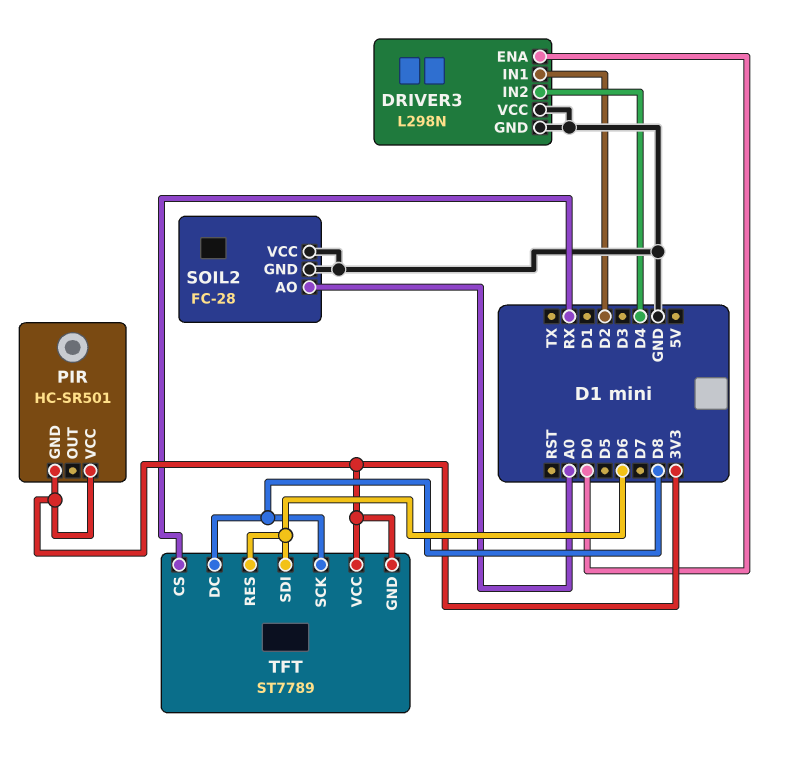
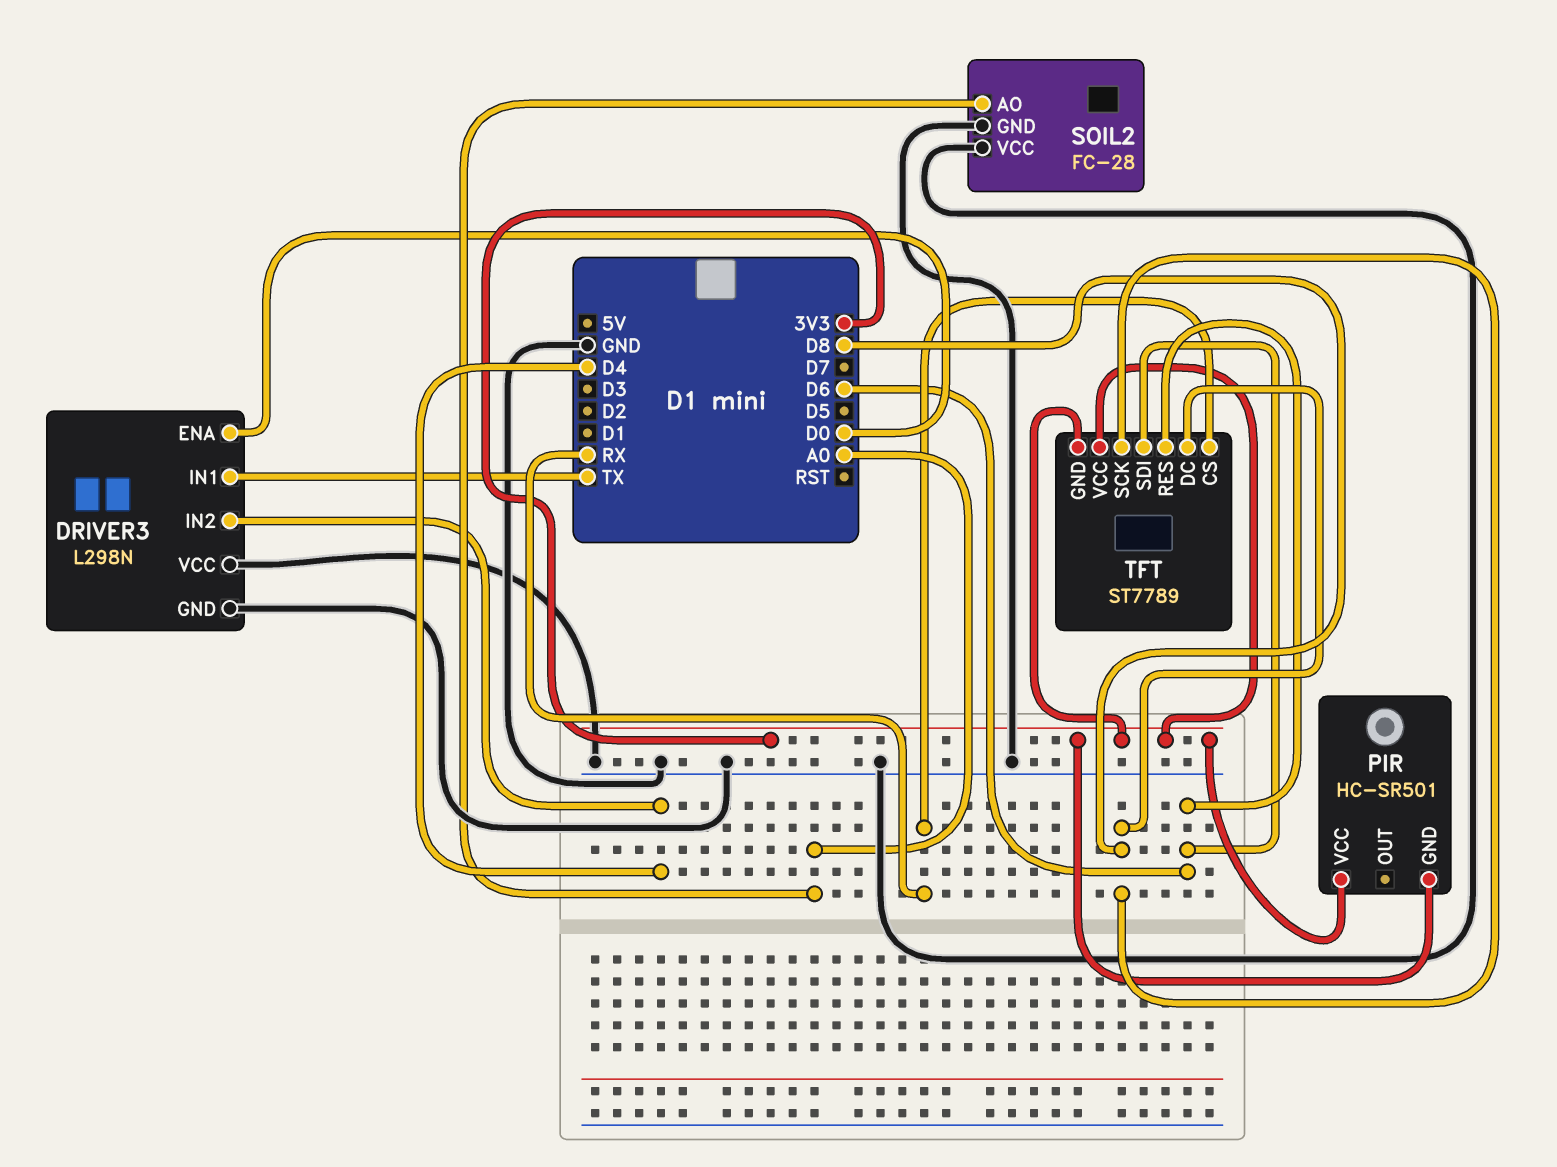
DRIVER3 pin IN1: D2 -> TX

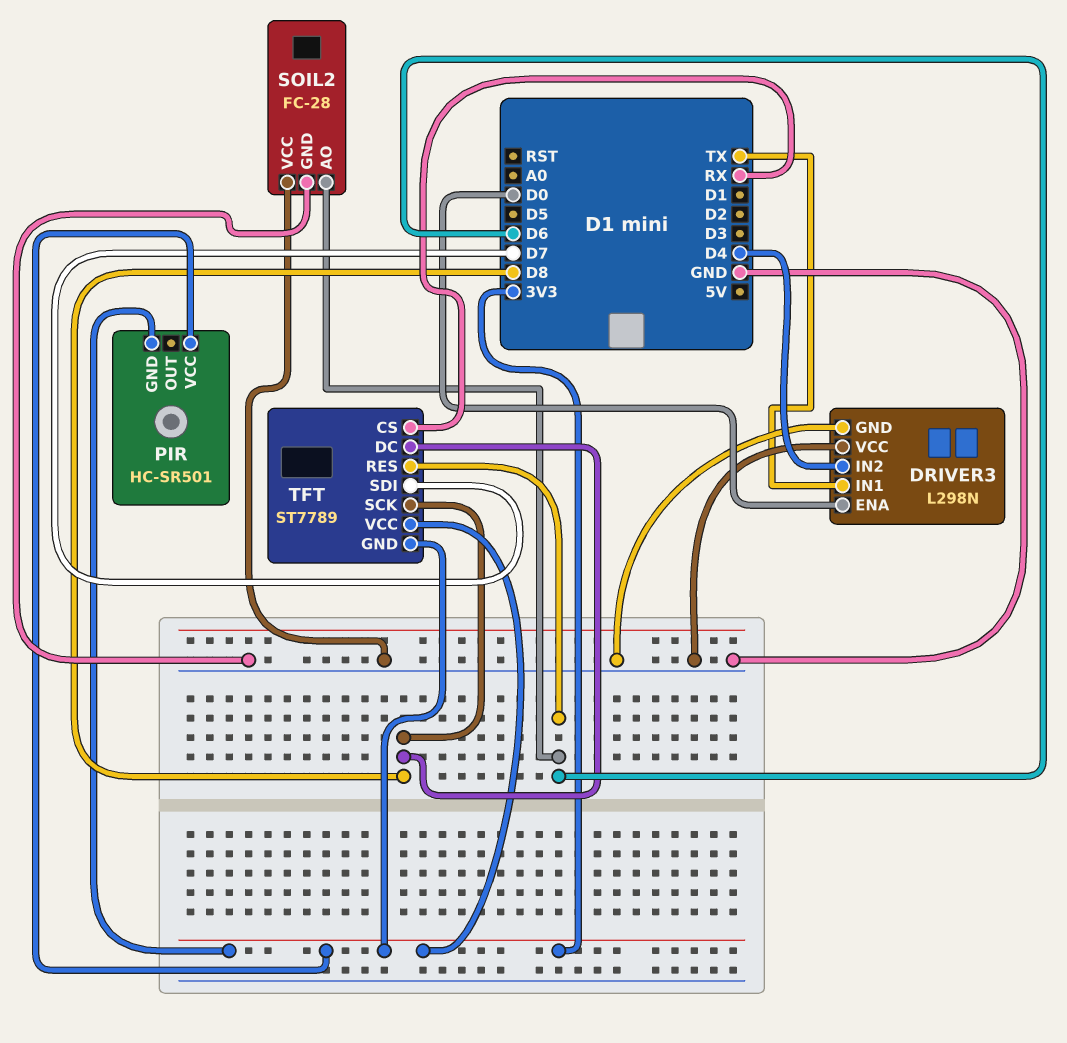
SOIL2 pin AO: A0 -> D6
TFT pin SDI: D6 -> D7

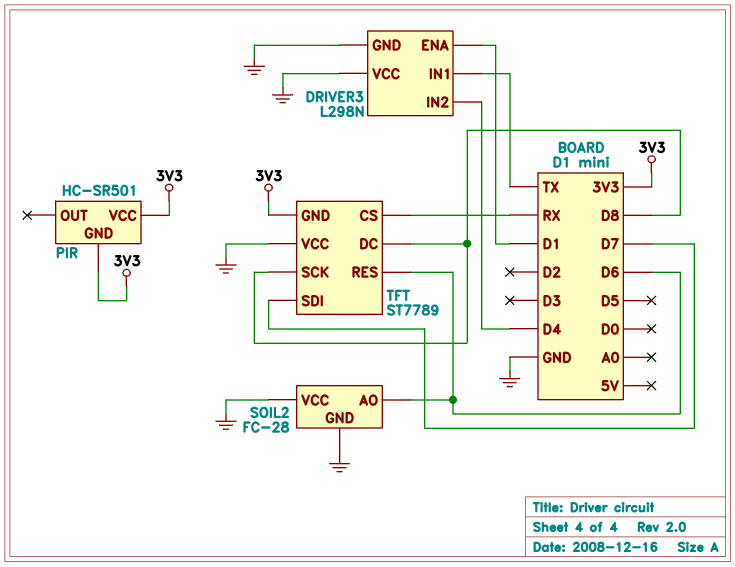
DRIVER3 pin ENA: D0 -> D1
TFT pin VCC: 3V3 -> GND

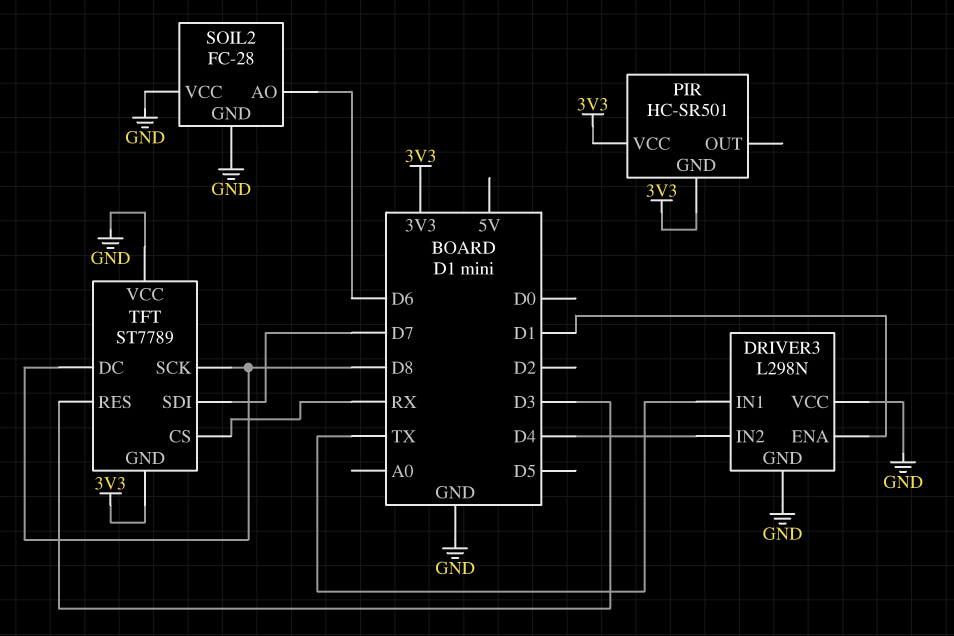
TFT pin RES: D6 -> D3

